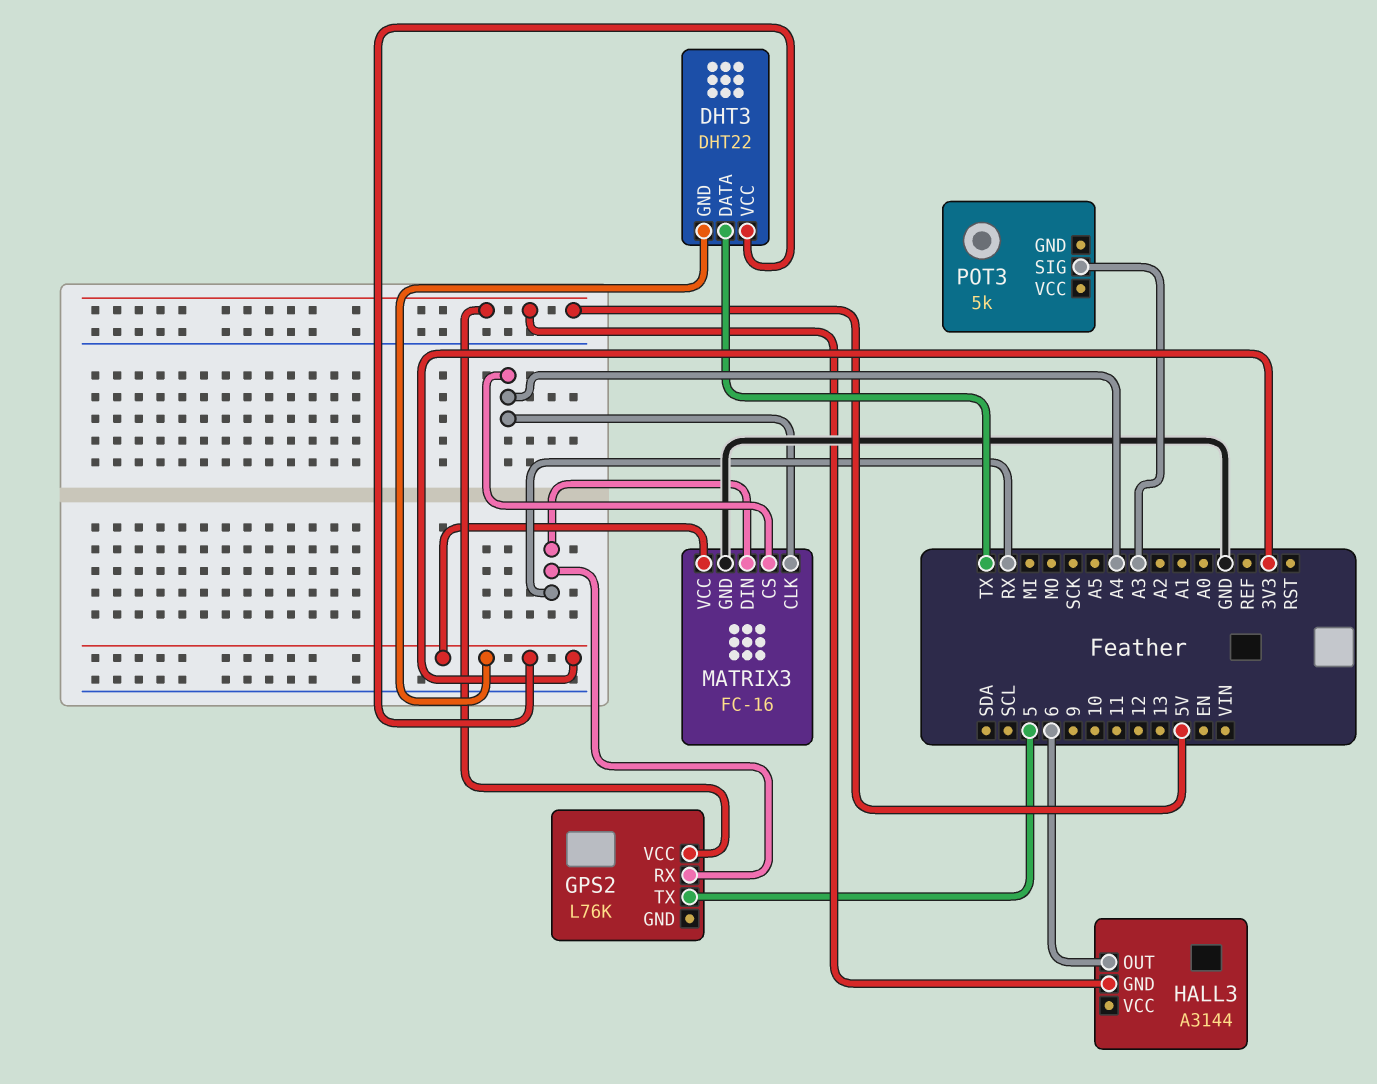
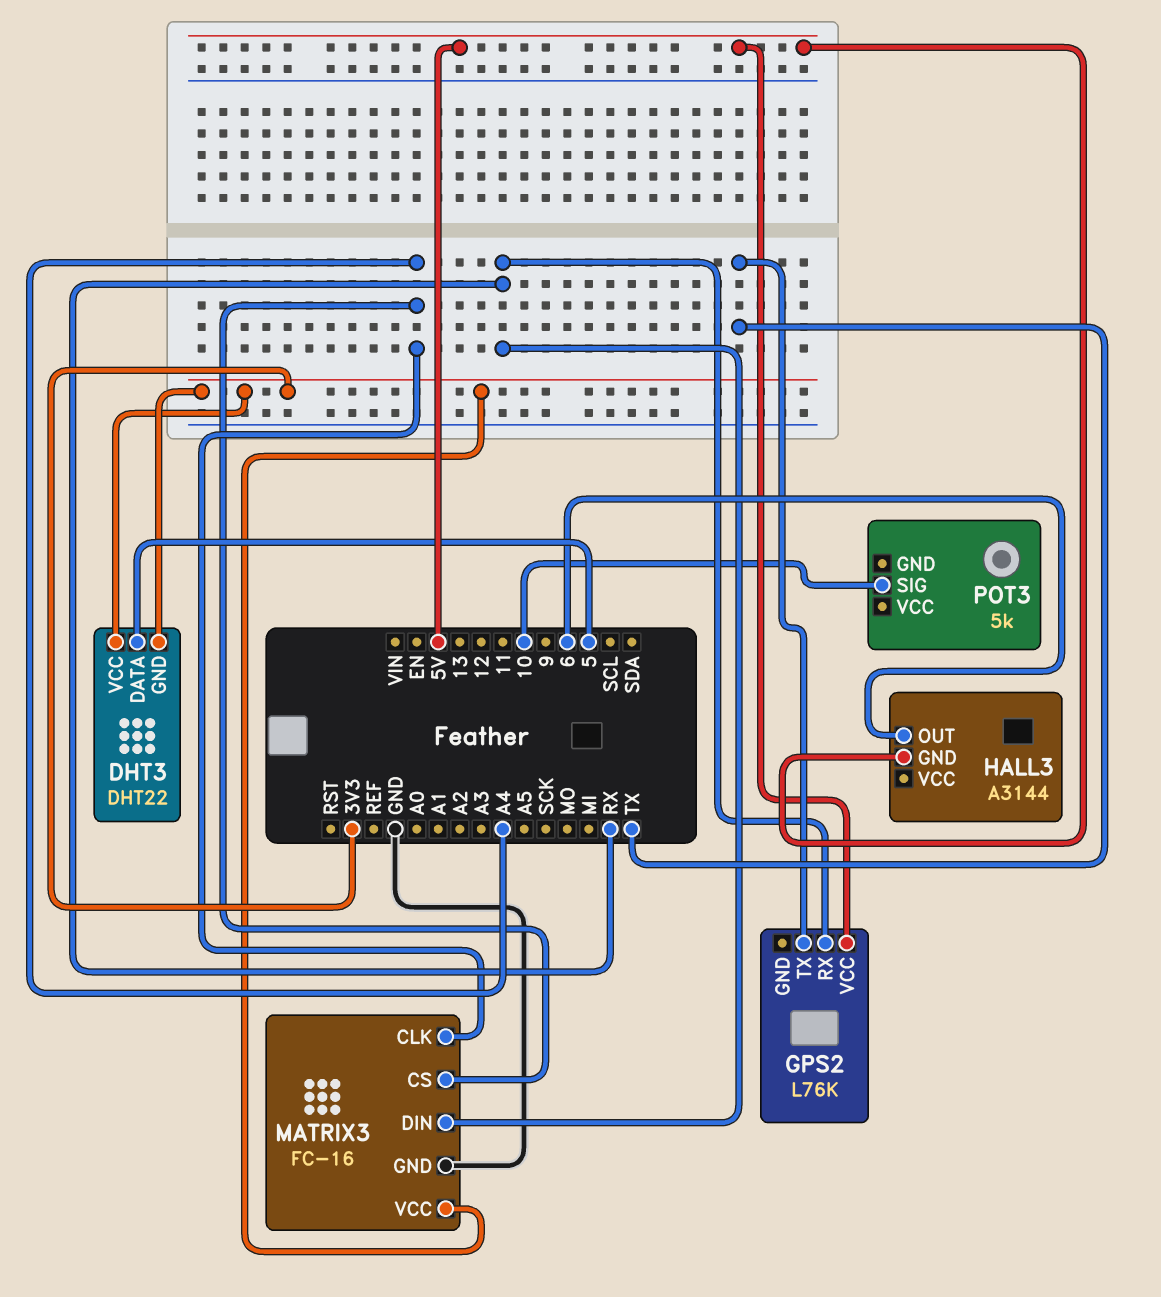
DHT3 pin DATA: TX -> 5
GPS2 pin TX: 5 -> TX
POT3 pin SIG: A3 -> 10

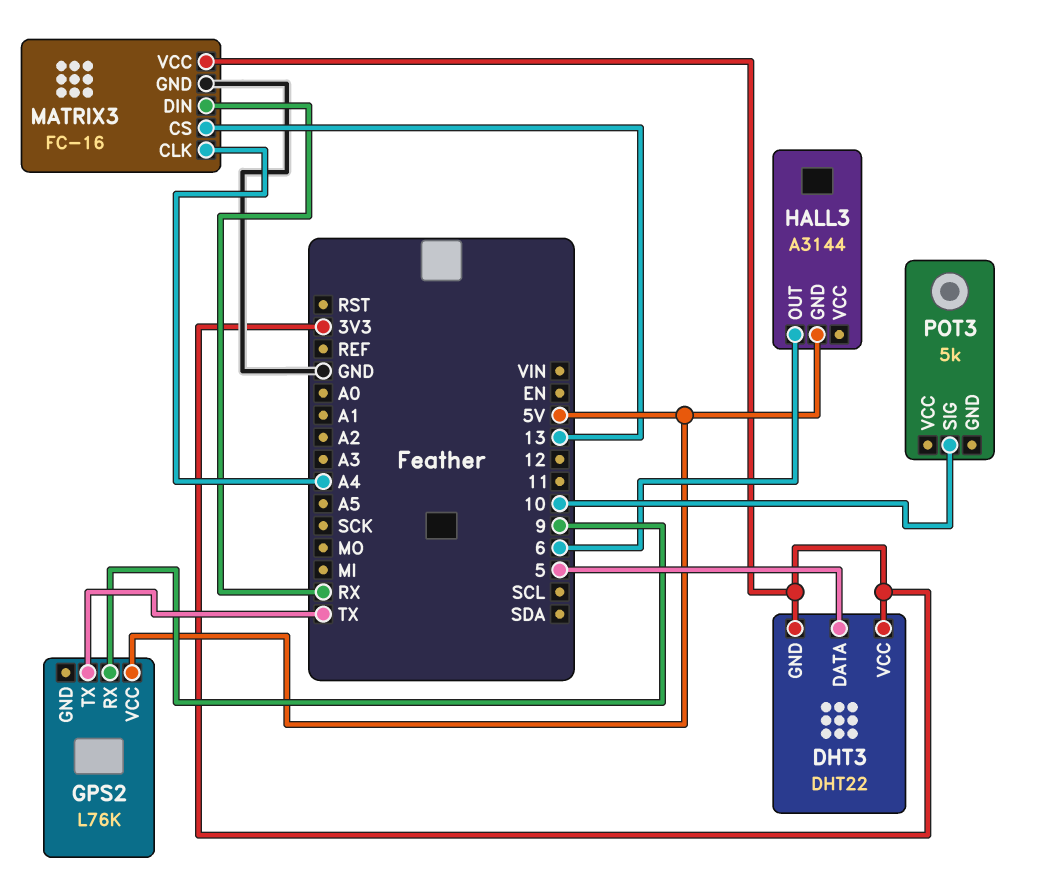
GPS2 pin RX: RX -> 9
MATRIX3 pin CS: A4 -> 13

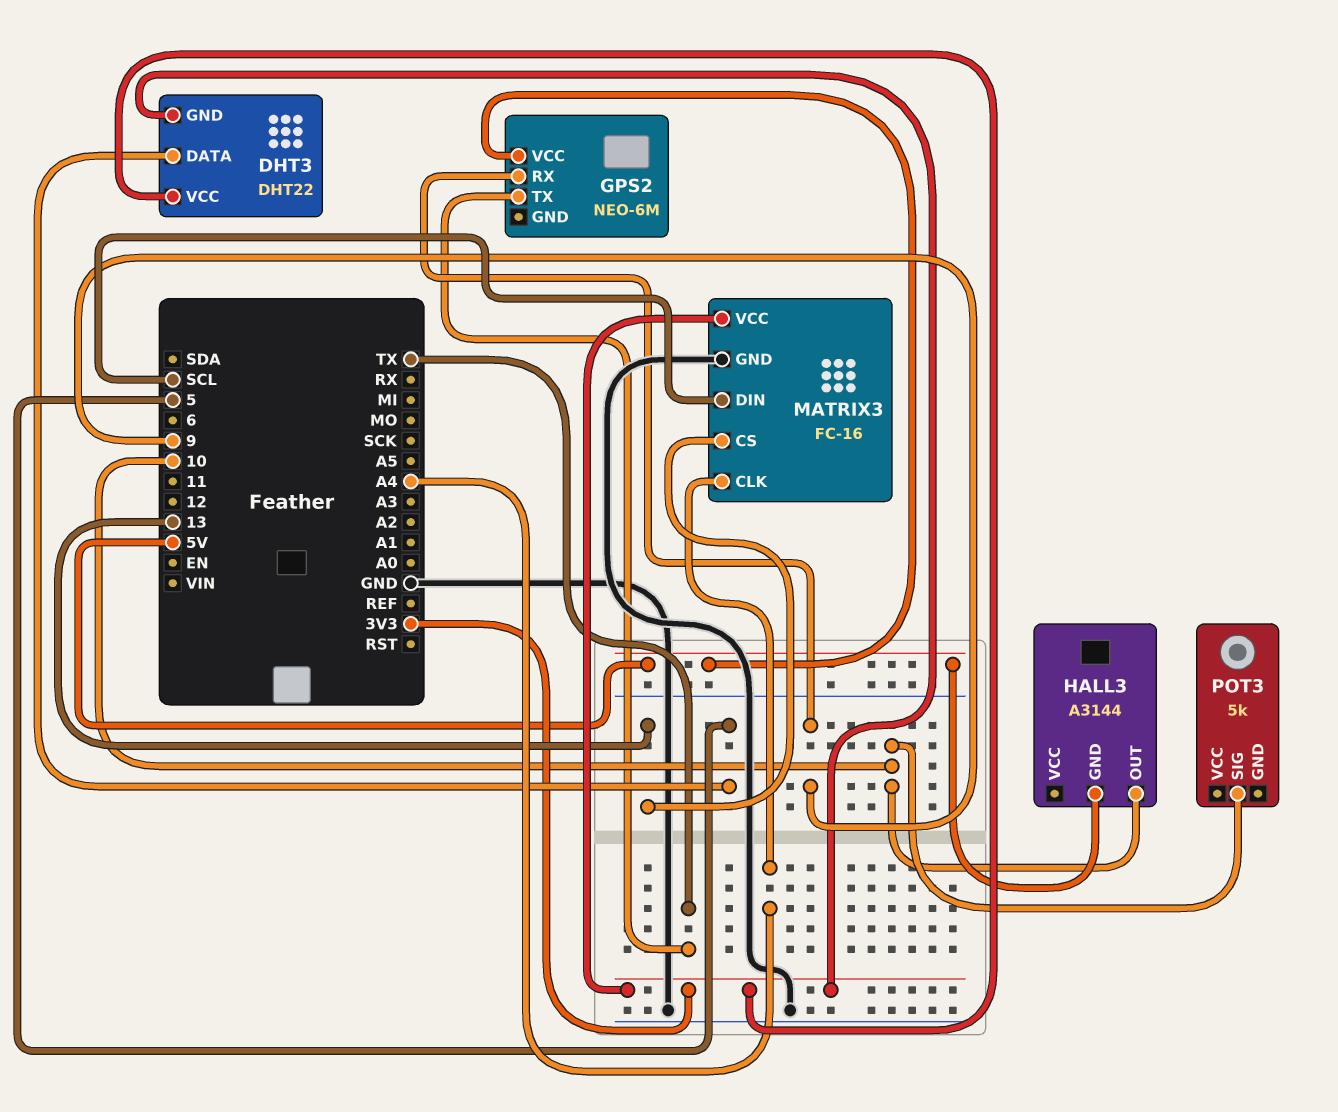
GPS2: L76K -> NEO-6M
HALL3 pin OUT: 6 -> 10
MATRIX3 pin DIN: RX -> SCL

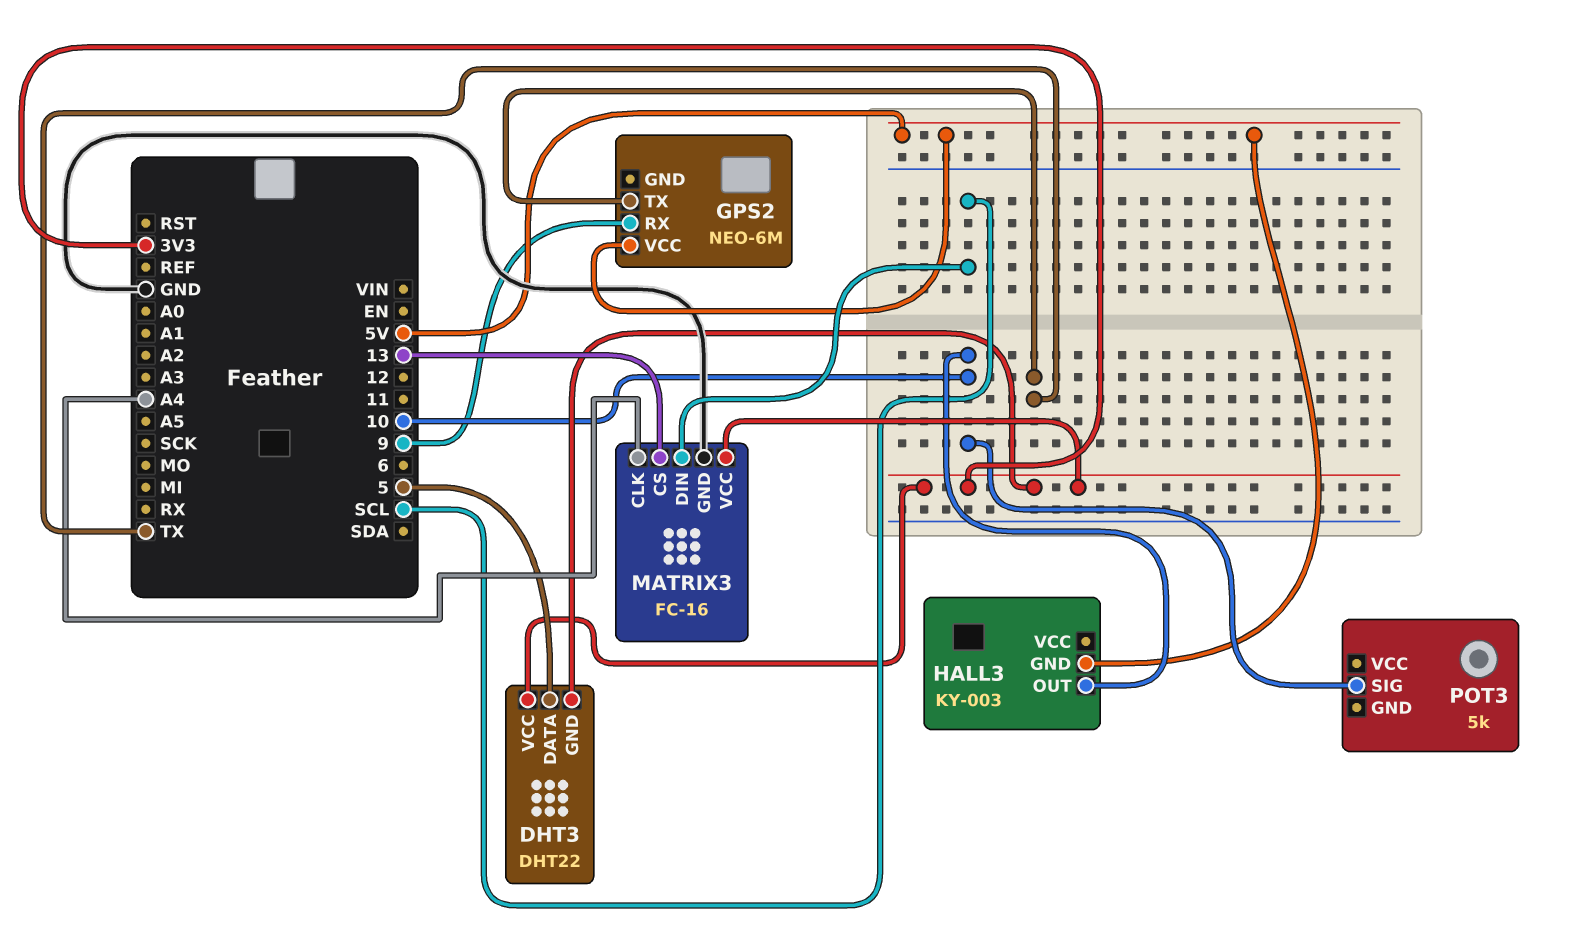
HALL3: A3144 -> KY-003

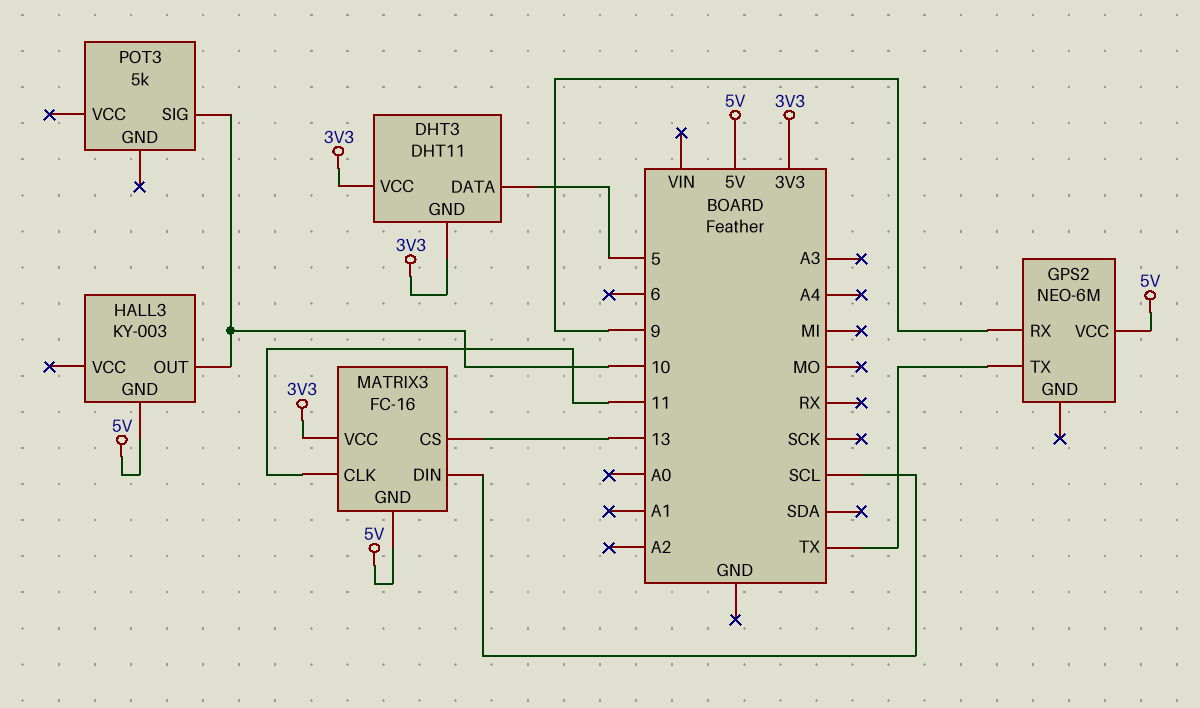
DHT3: DHT22 -> DHT11
MATRIX3 pin CLK: A4 -> 11
MATRIX3 pin GND: GND -> 5V

